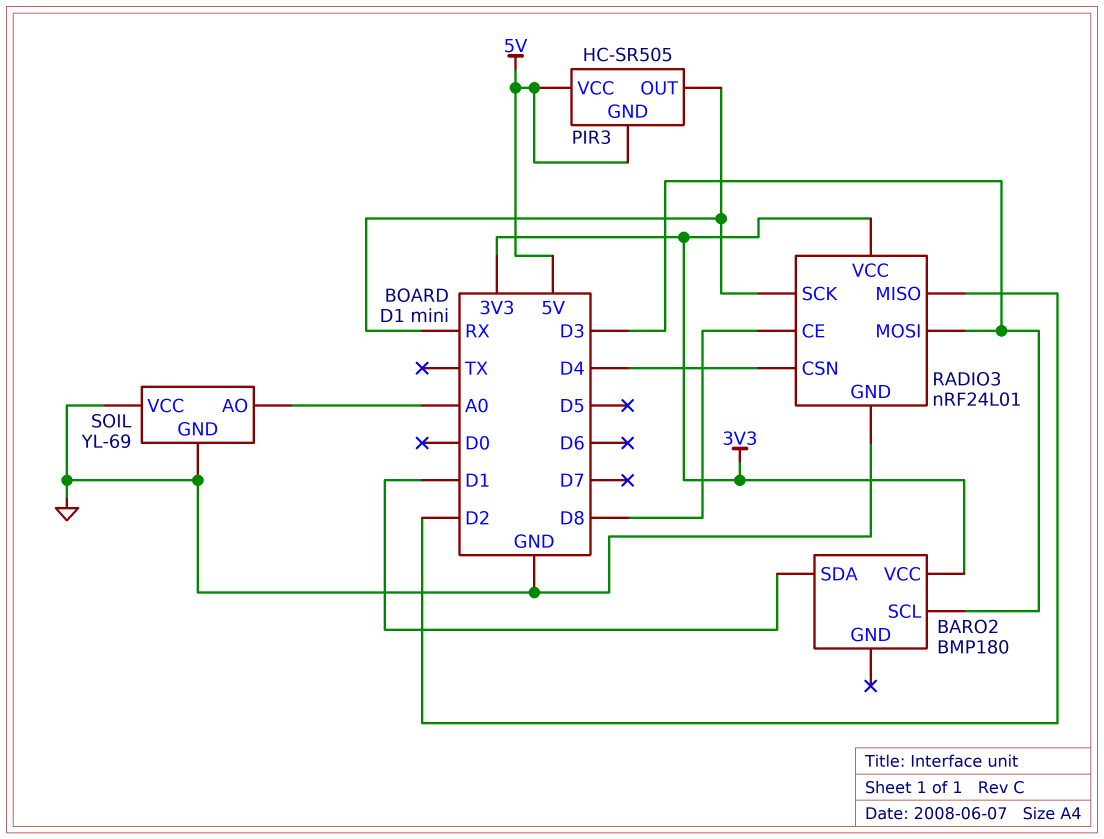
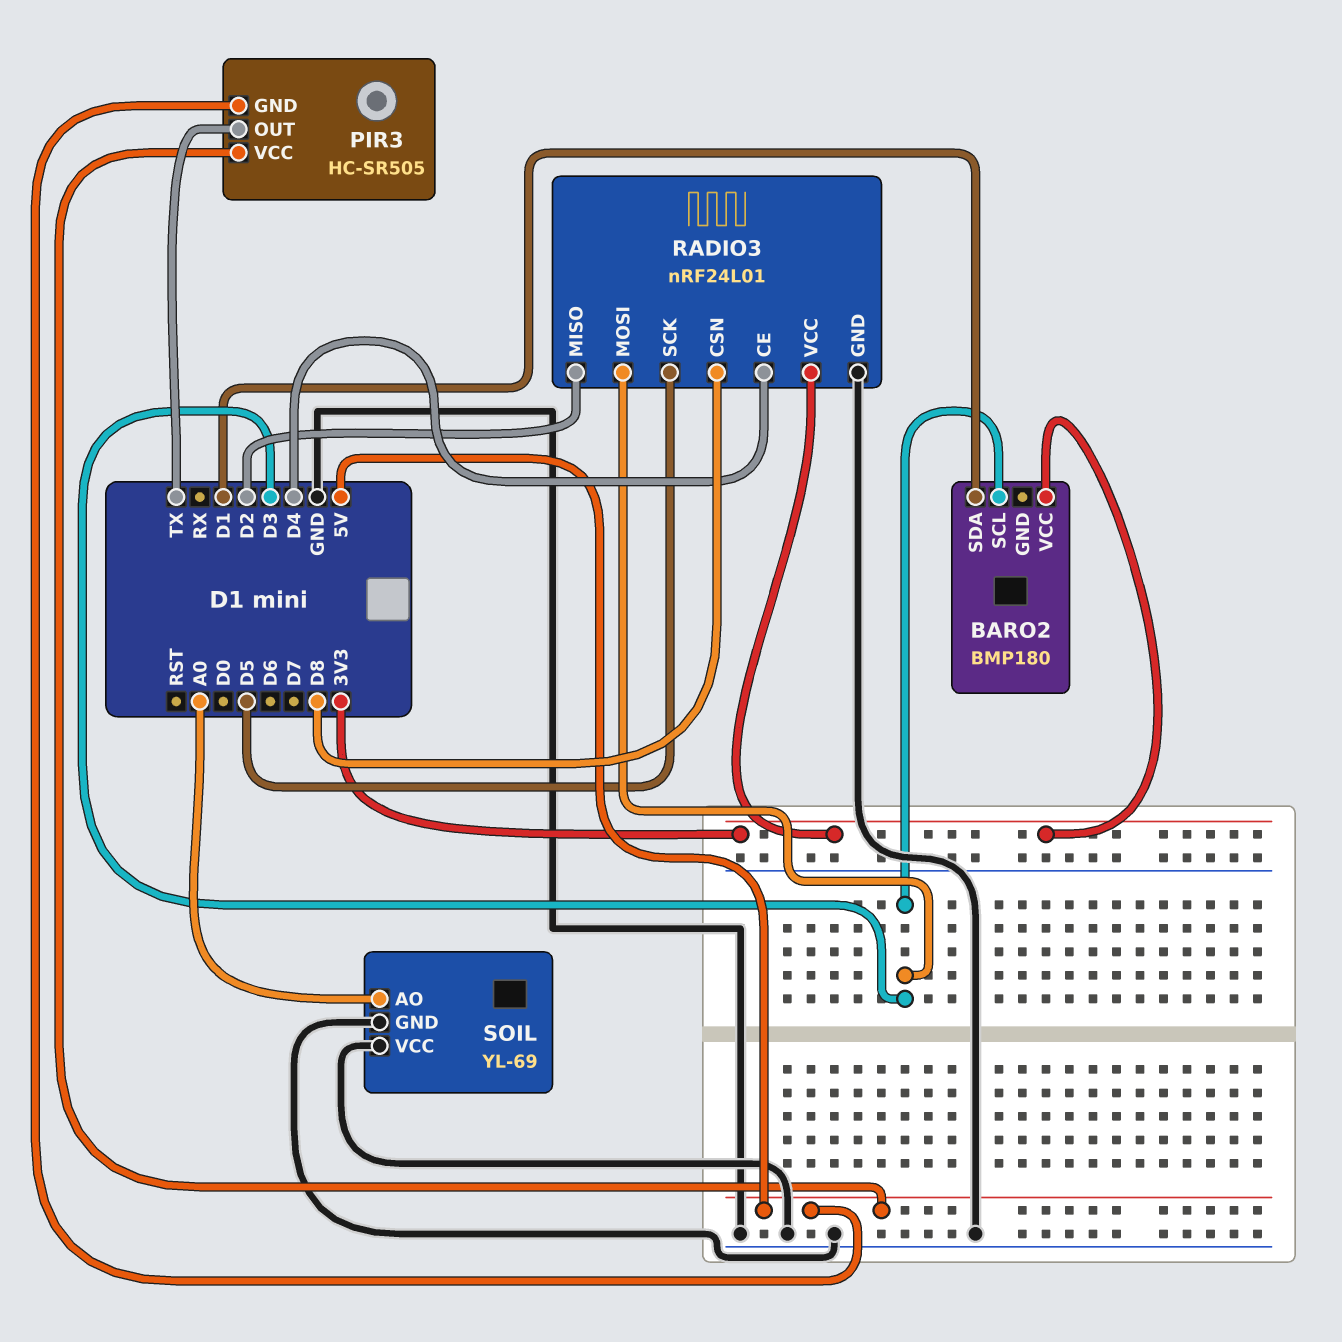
PIR3 pin OUT: RX -> TX
RADIO3 pin CE: D8 -> D4
RADIO3 pin CSN: D4 -> D8
RADIO3 pin SCK: RX -> D5

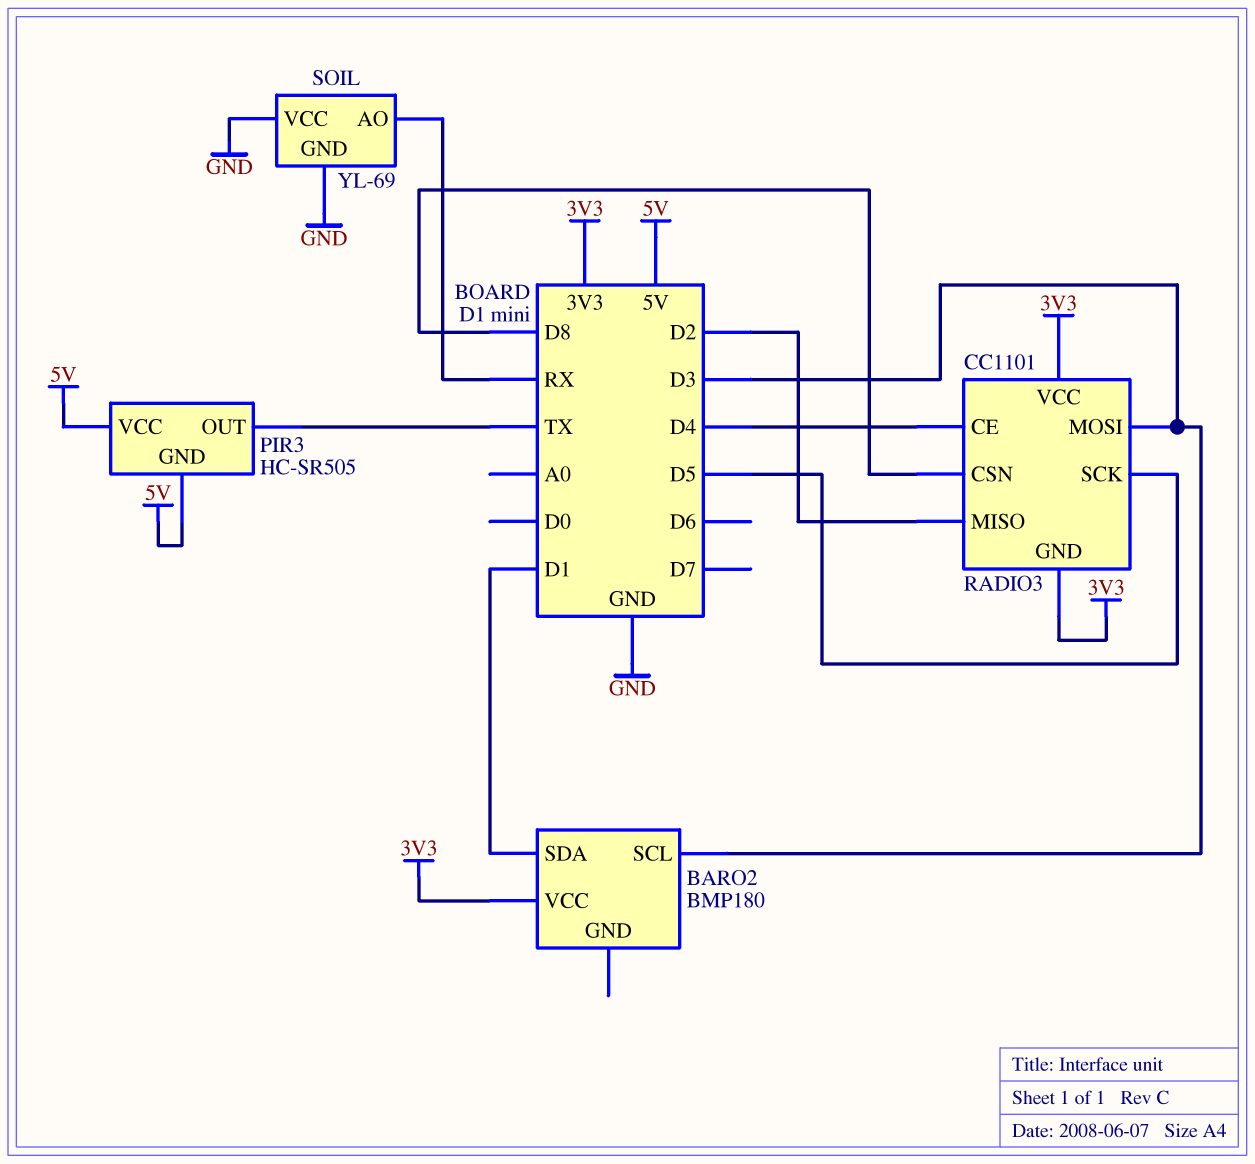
RADIO3: nRF24L01 -> CC1101
RADIO3 pin GND: GND -> 3V3
SOIL pin AO: A0 -> RX

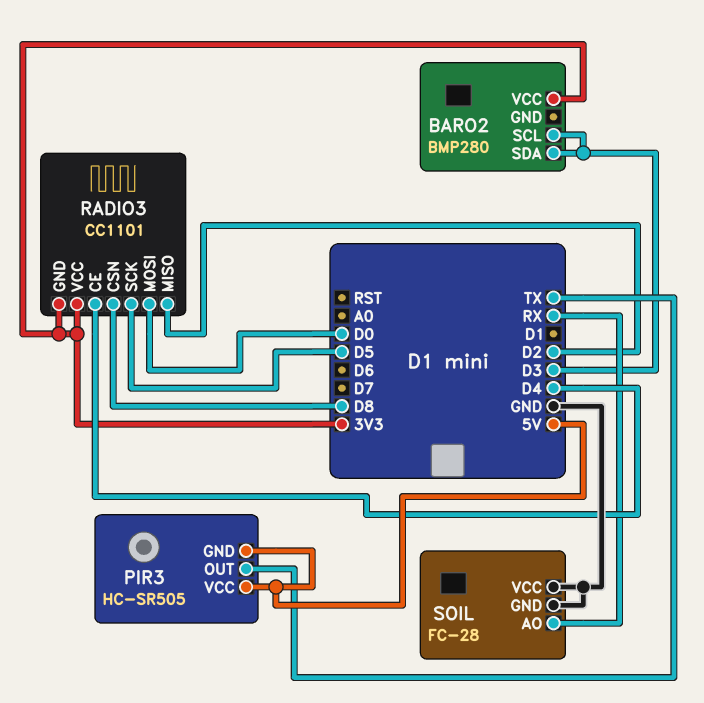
BARO2: BMP180 -> BMP280
BARO2 pin SDA: D1 -> D3
RADIO3 pin MOSI: D3 -> D0
SOIL: YL-69 -> FC-28

